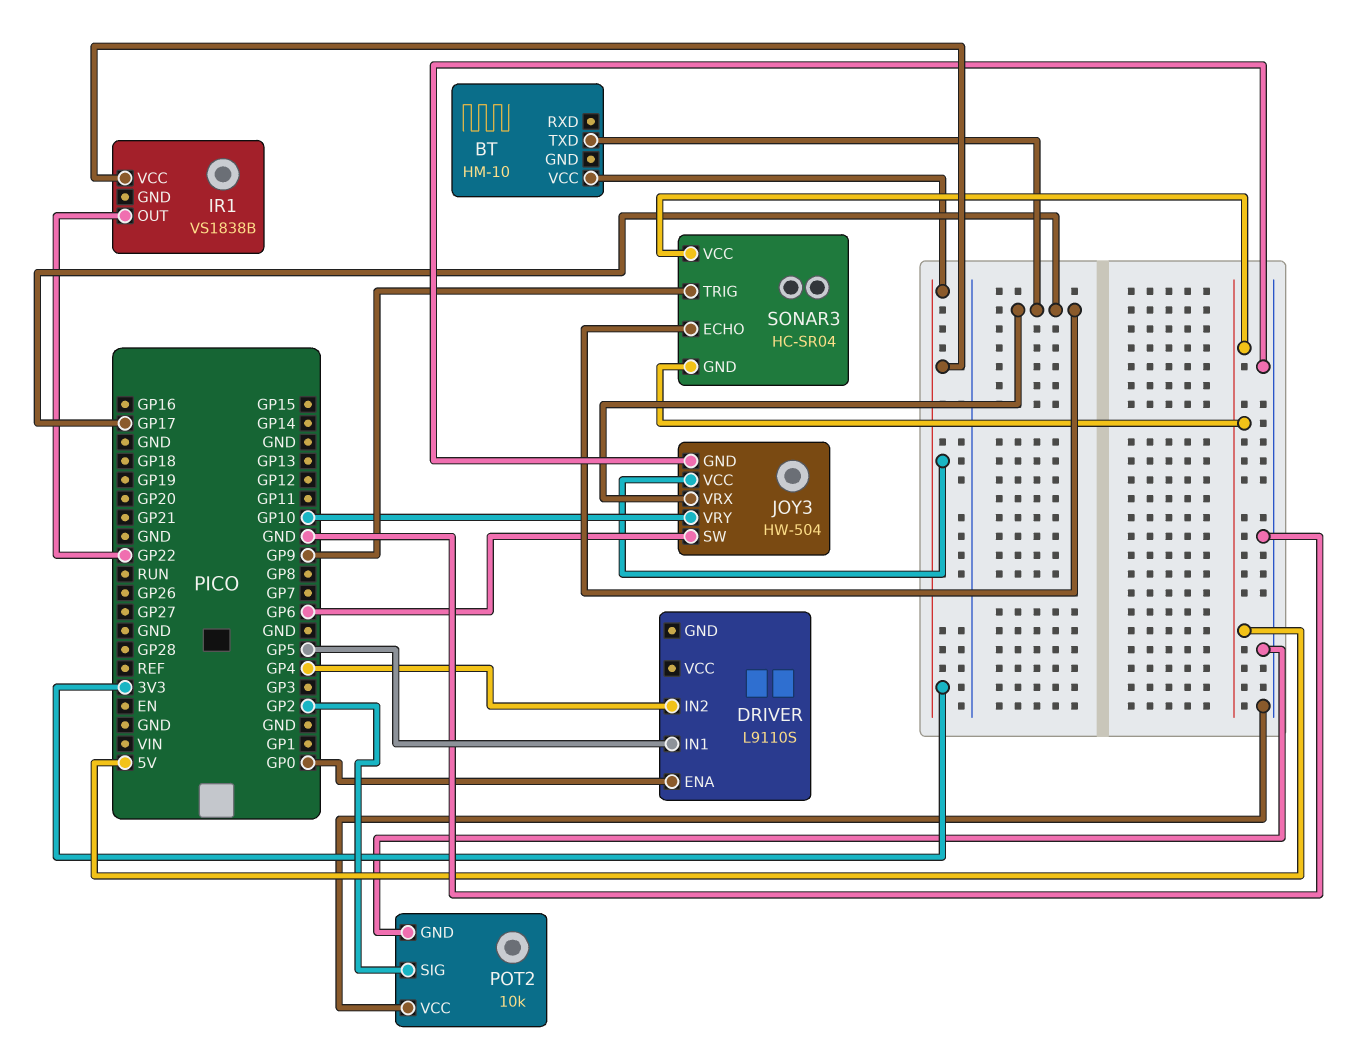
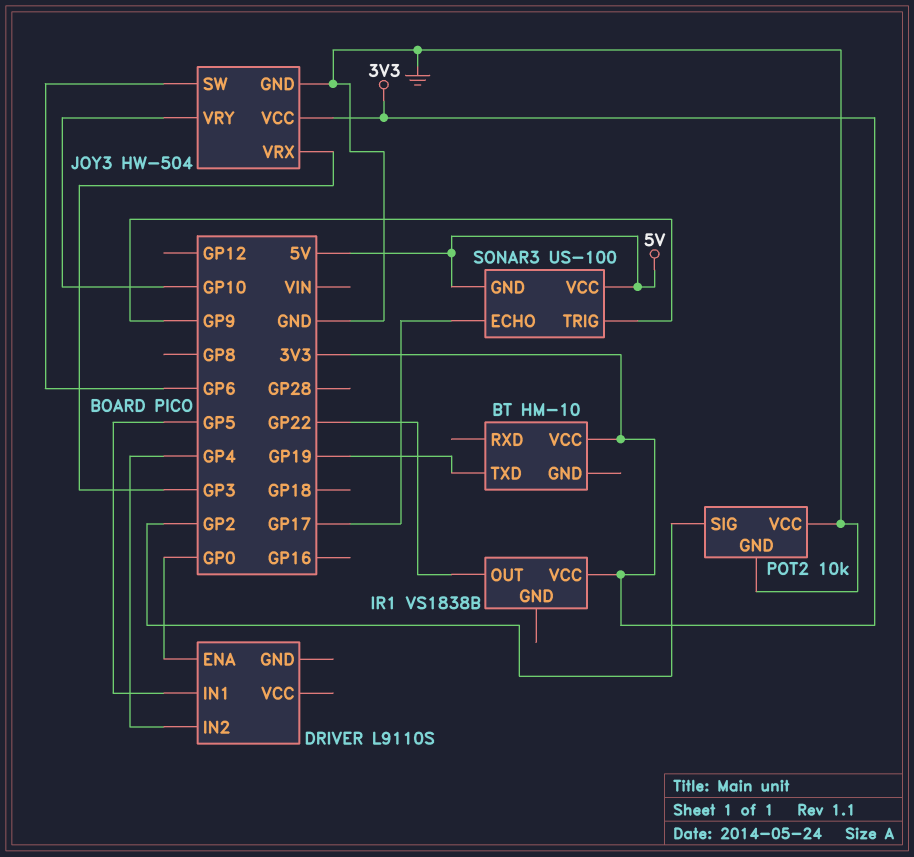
BT pin TXD: GP17 -> GP19
JOY3 pin VRX: GP17 -> GP3
SONAR3: HC-SR04 -> US-100

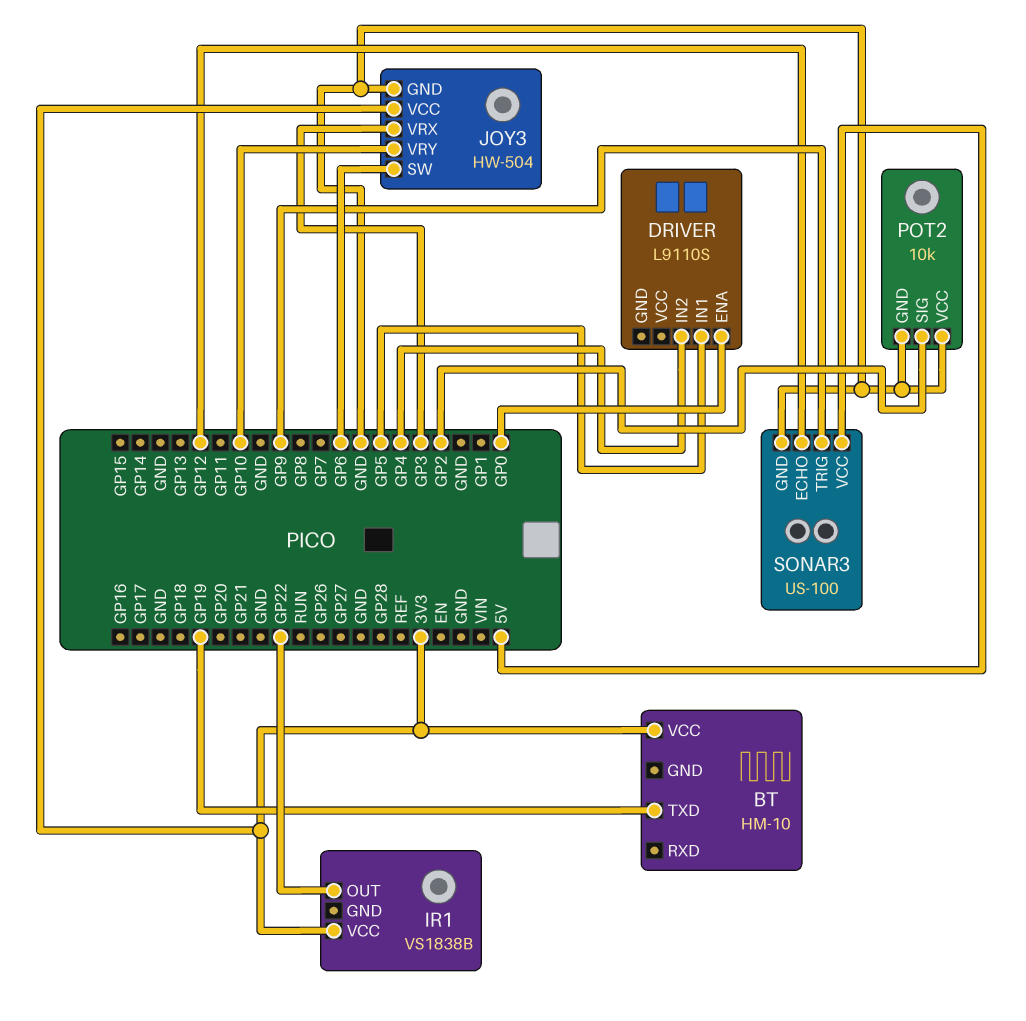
SONAR3 pin ECHO: GP17 -> GP12
SONAR3 pin GND: 5V -> GND

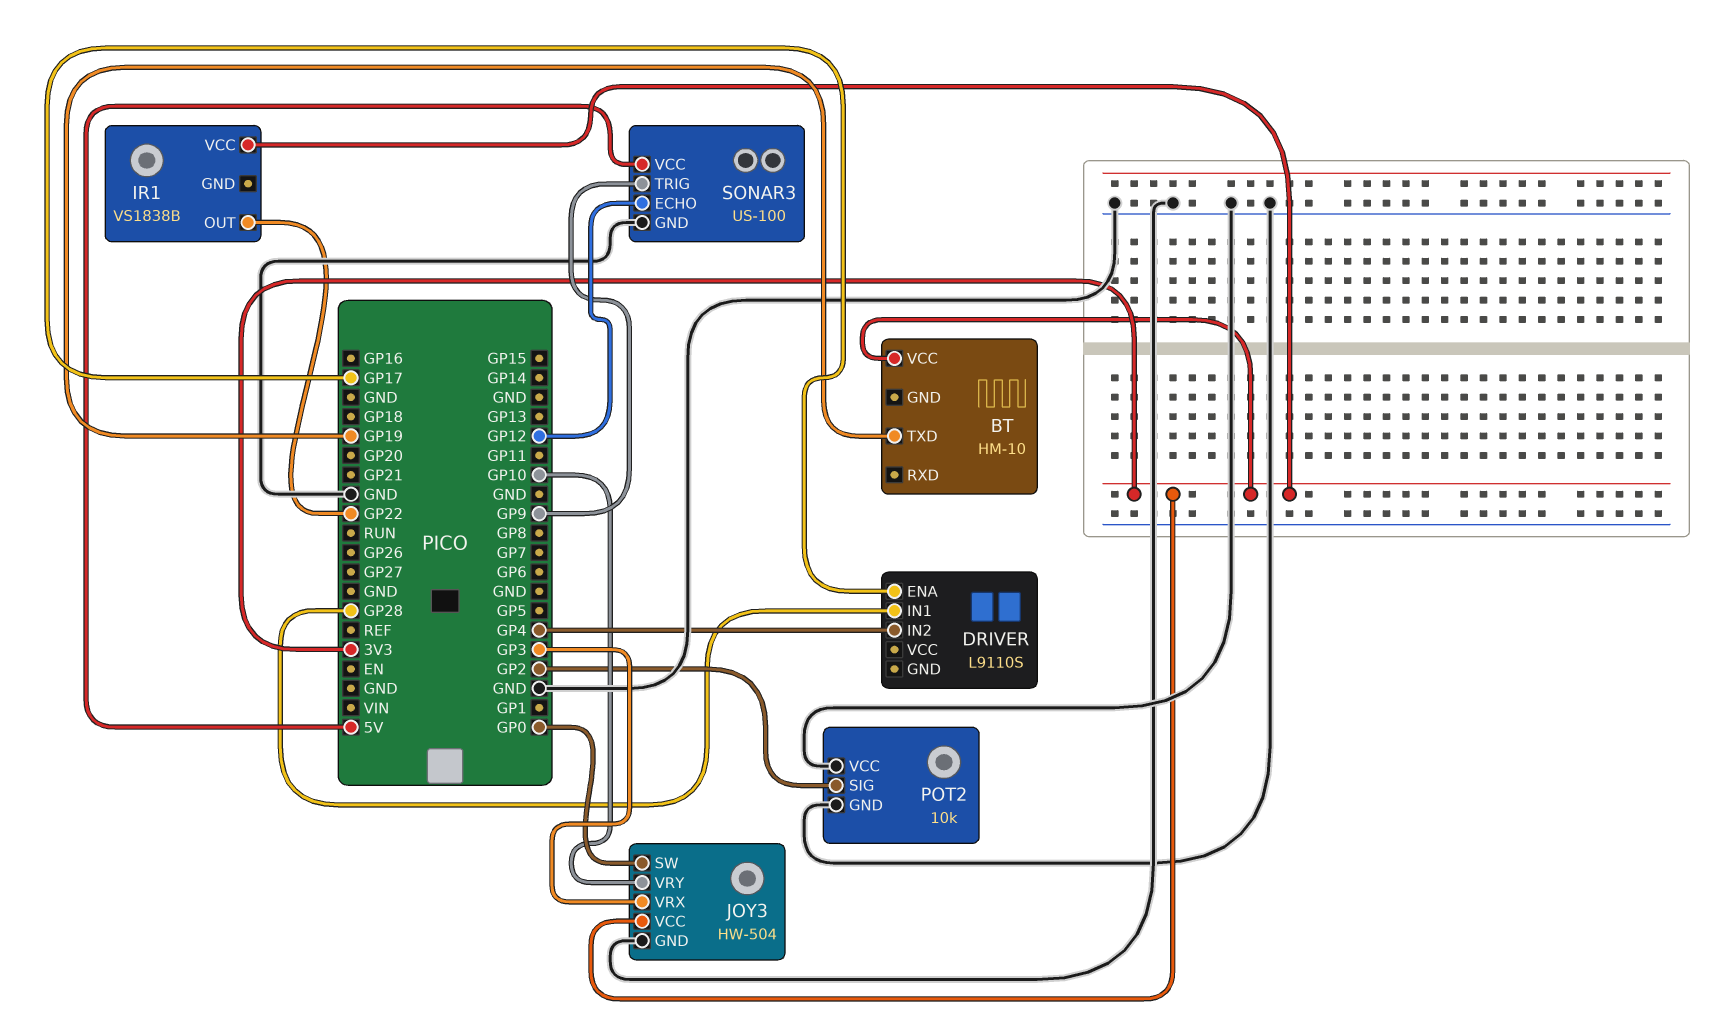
DRIVER pin ENA: GP0 -> GP17
DRIVER pin IN1: GP5 -> GP28
JOY3 pin SW: GP6 -> GP0

